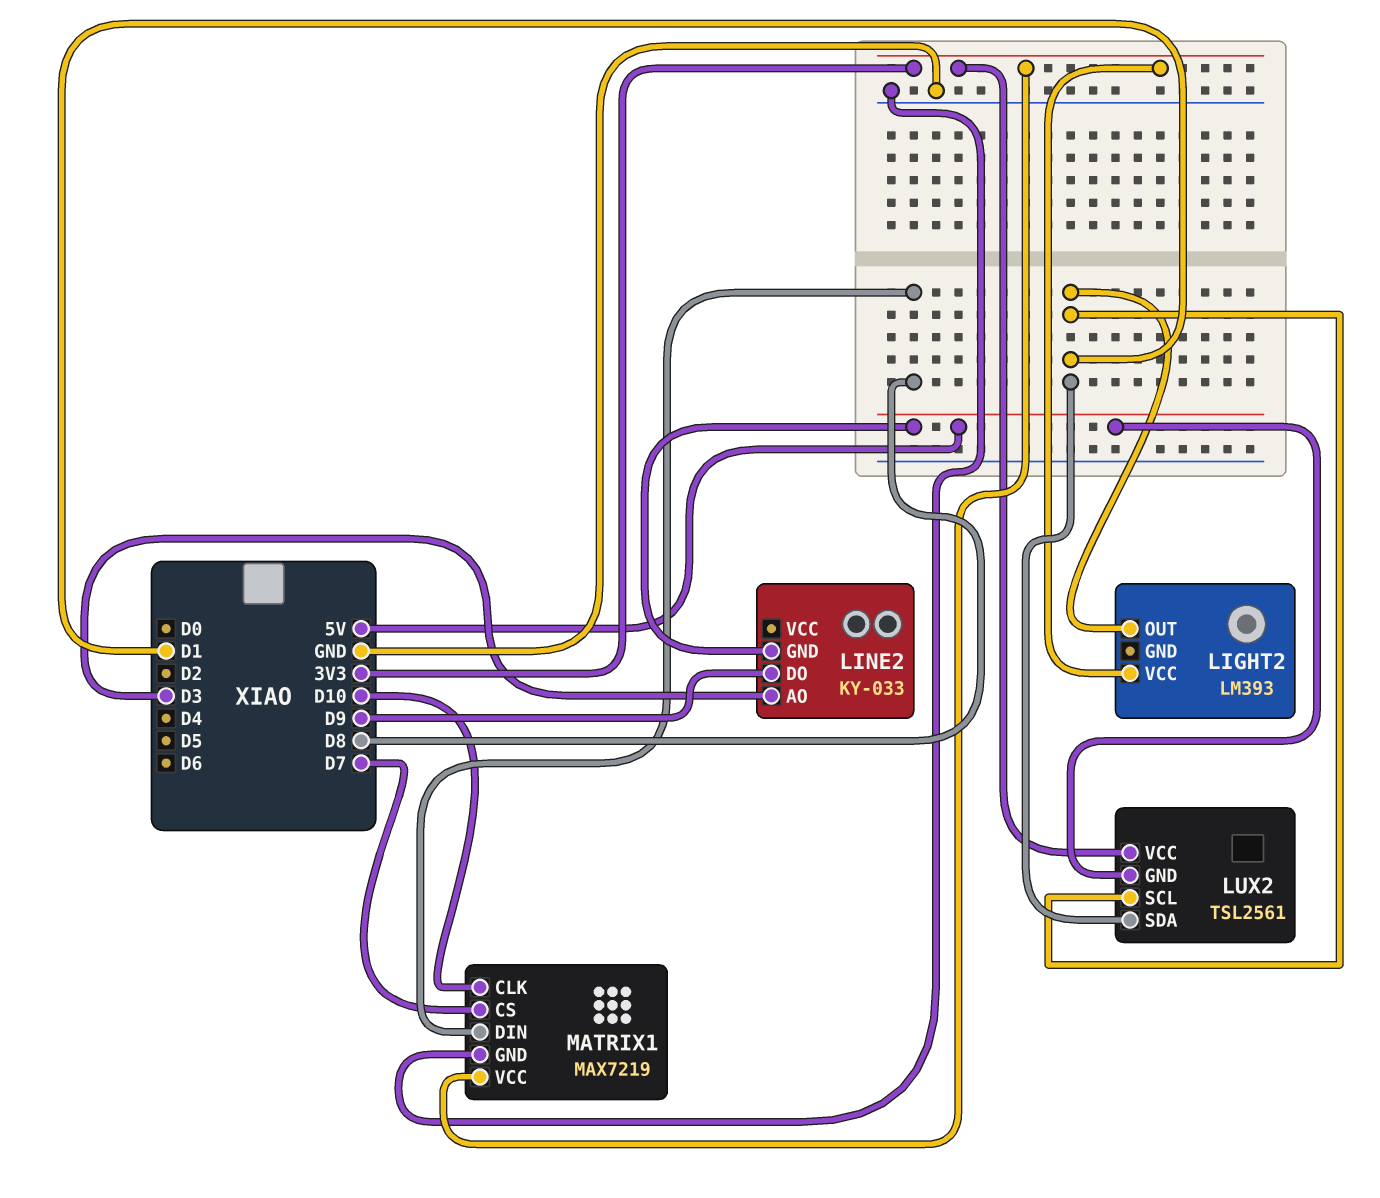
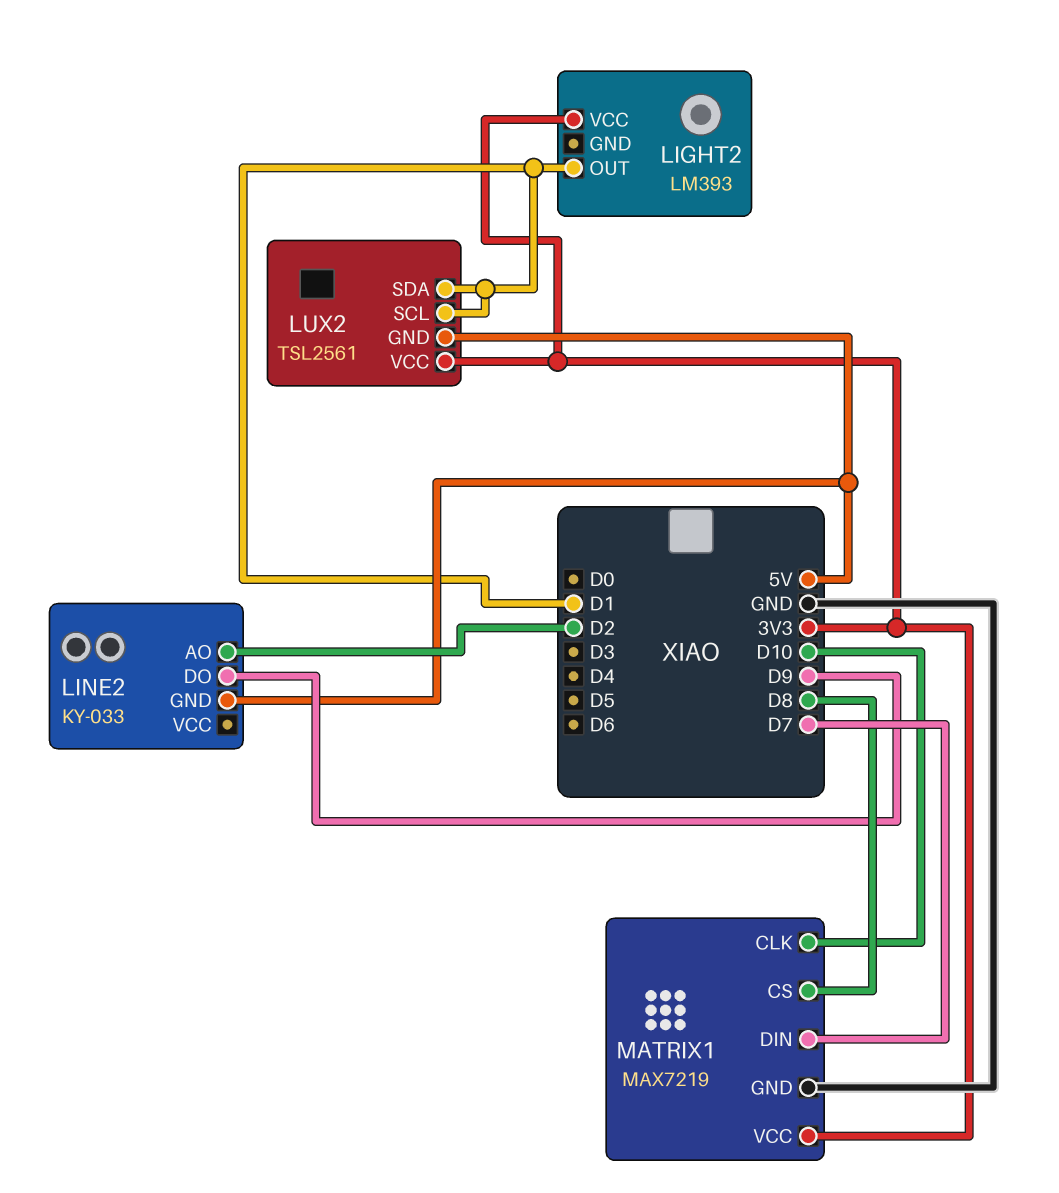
LINE2 pin AO: D3 -> D2
MATRIX1 pin CS: D7 -> D8
MATRIX1 pin DIN: D8 -> D7

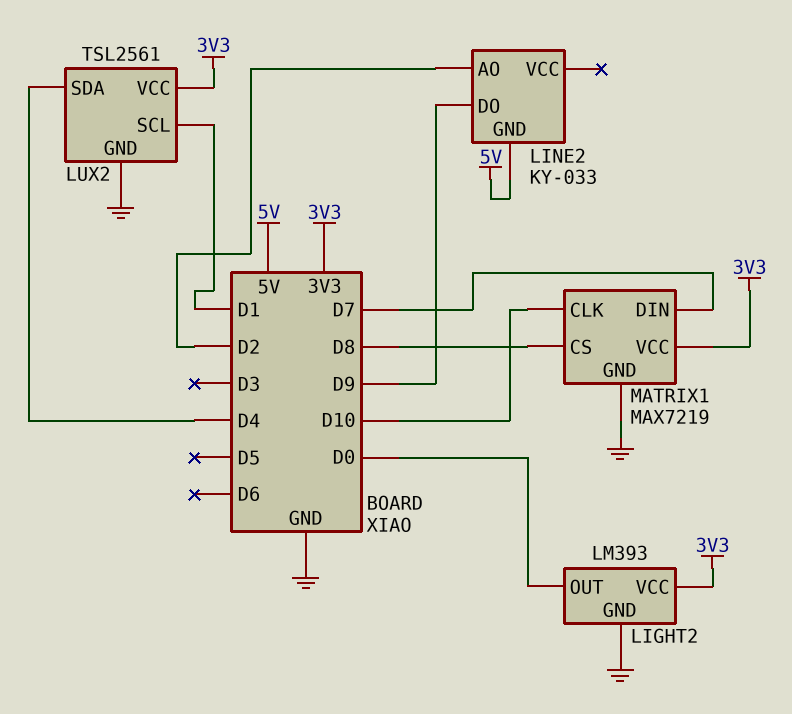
LIGHT2 pin GND: none -> GND
LIGHT2 pin OUT: D1 -> D0
LUX2 pin GND: 5V -> GND
LUX2 pin SDA: D1 -> D4

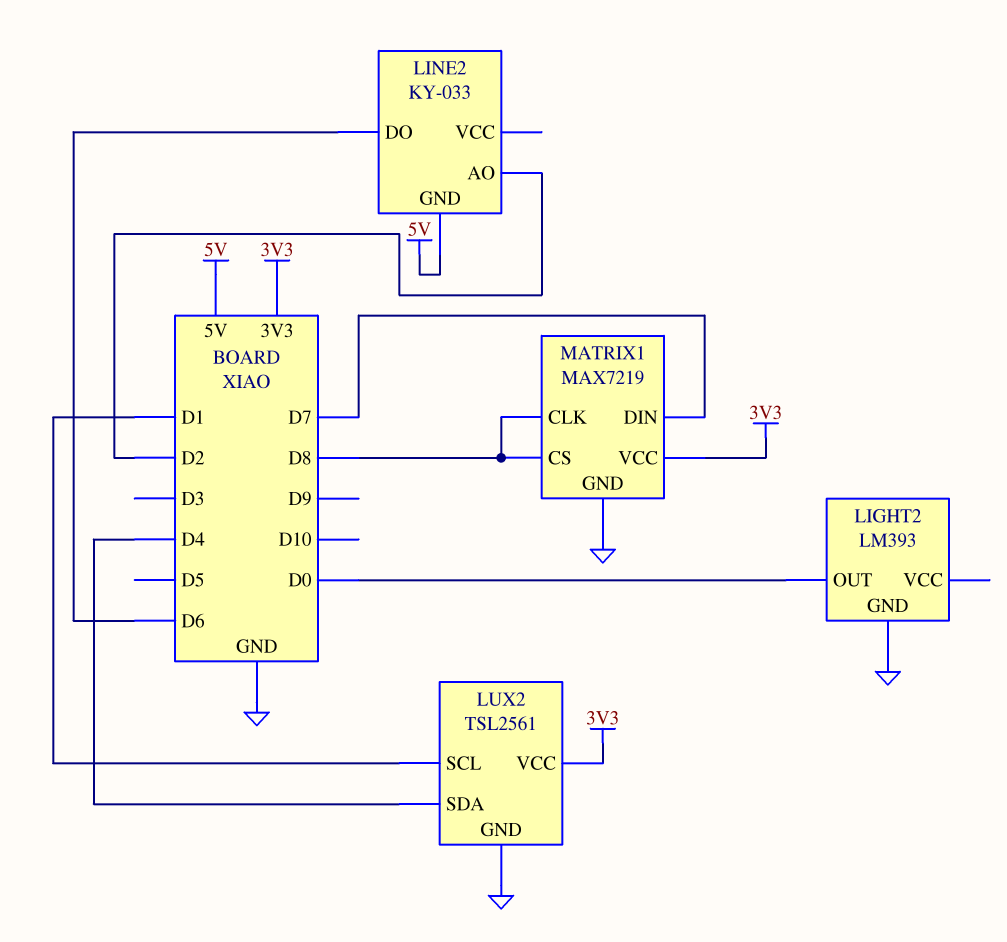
LIGHT2 pin VCC: 3V3 -> none
LINE2 pin DO: D9 -> D6
MATRIX1 pin CLK: D10 -> D8

